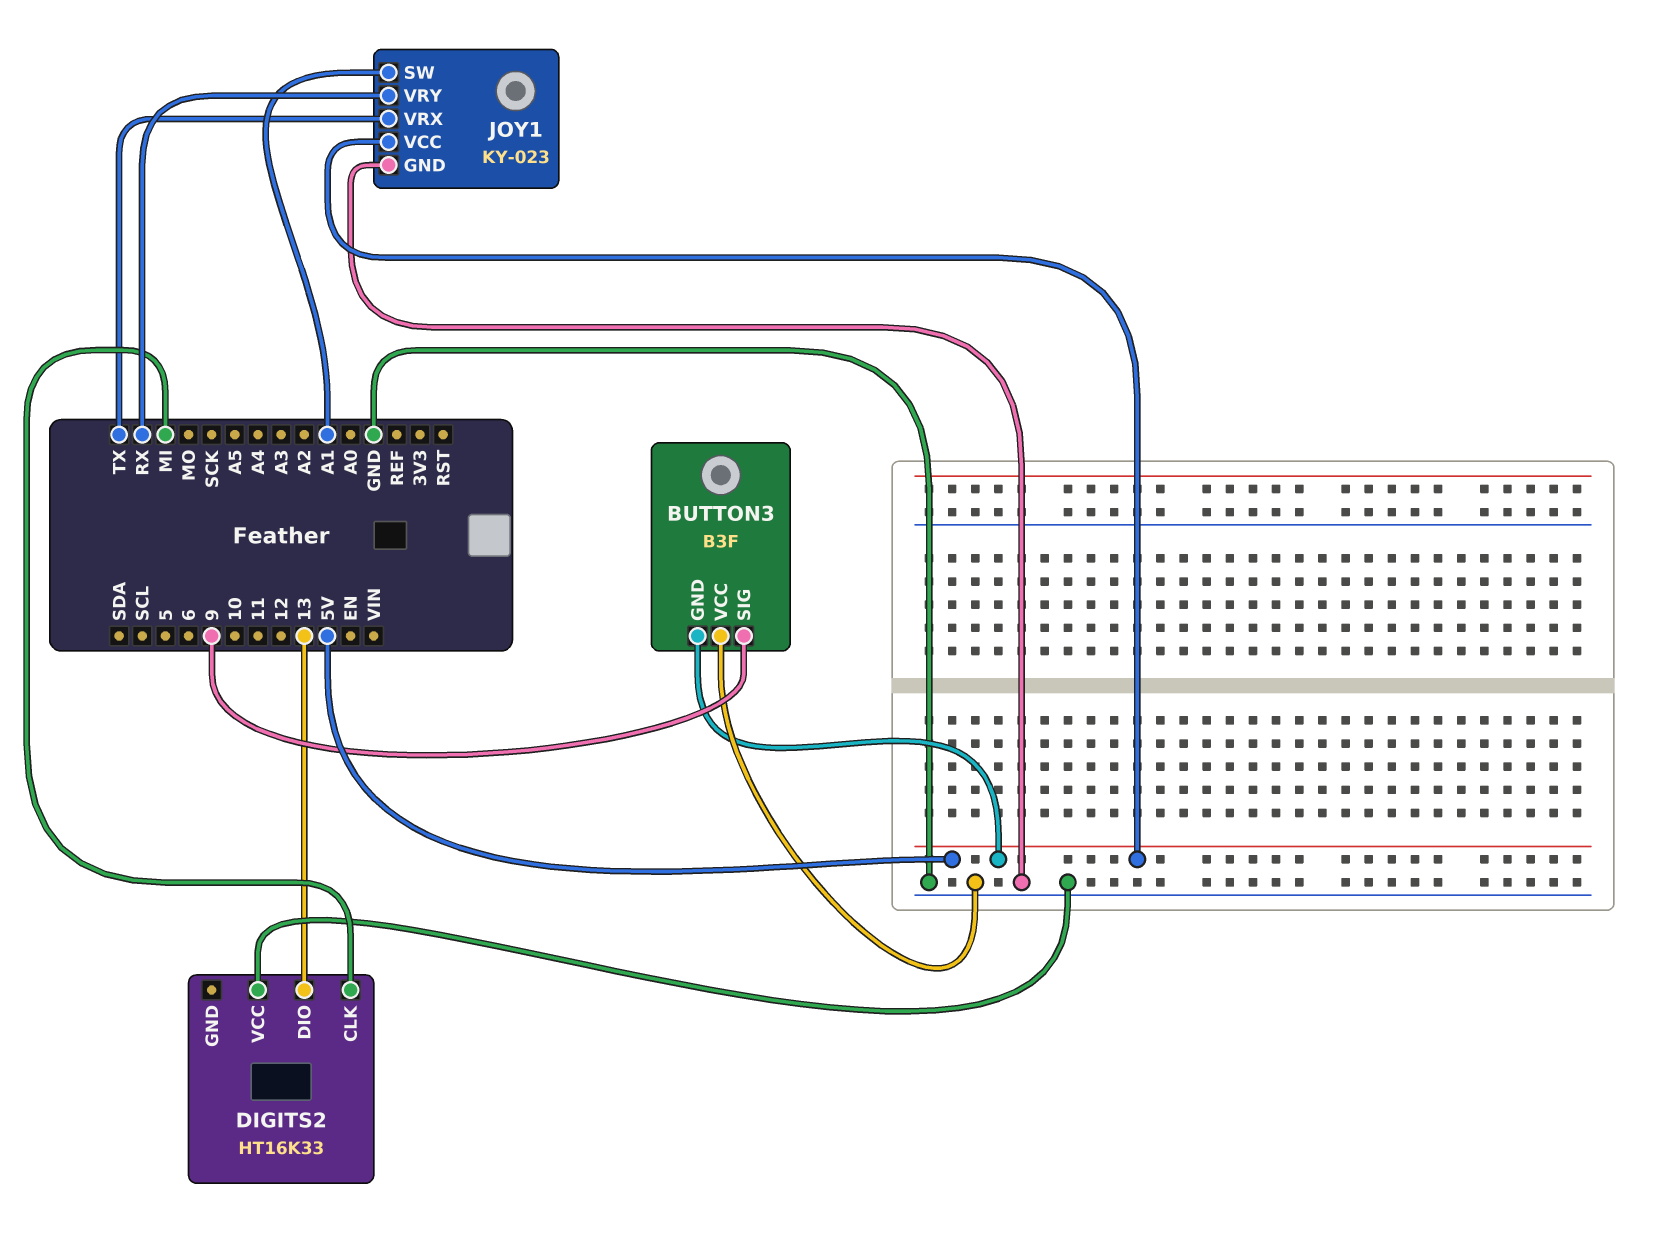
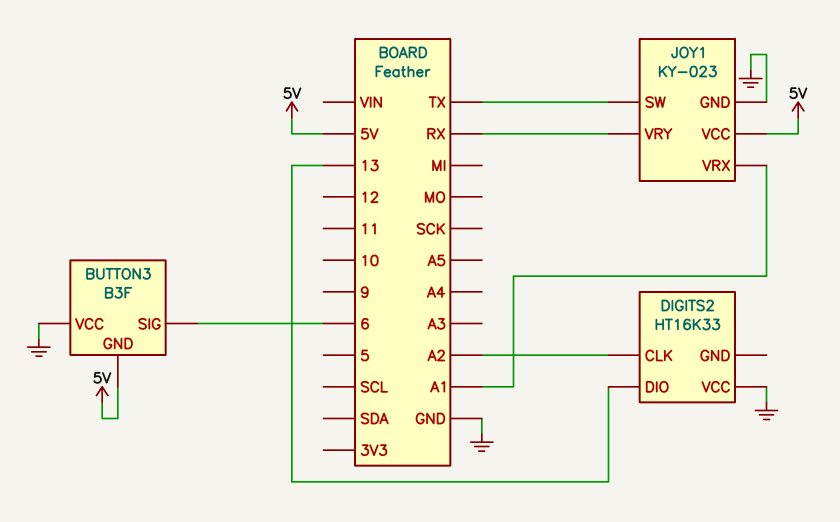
BUTTON3 pin SIG: 9 -> 6
DIGITS2 pin CLK: MI -> A2
JOY1 pin SW: A1 -> TX
JOY1 pin VRX: TX -> A1

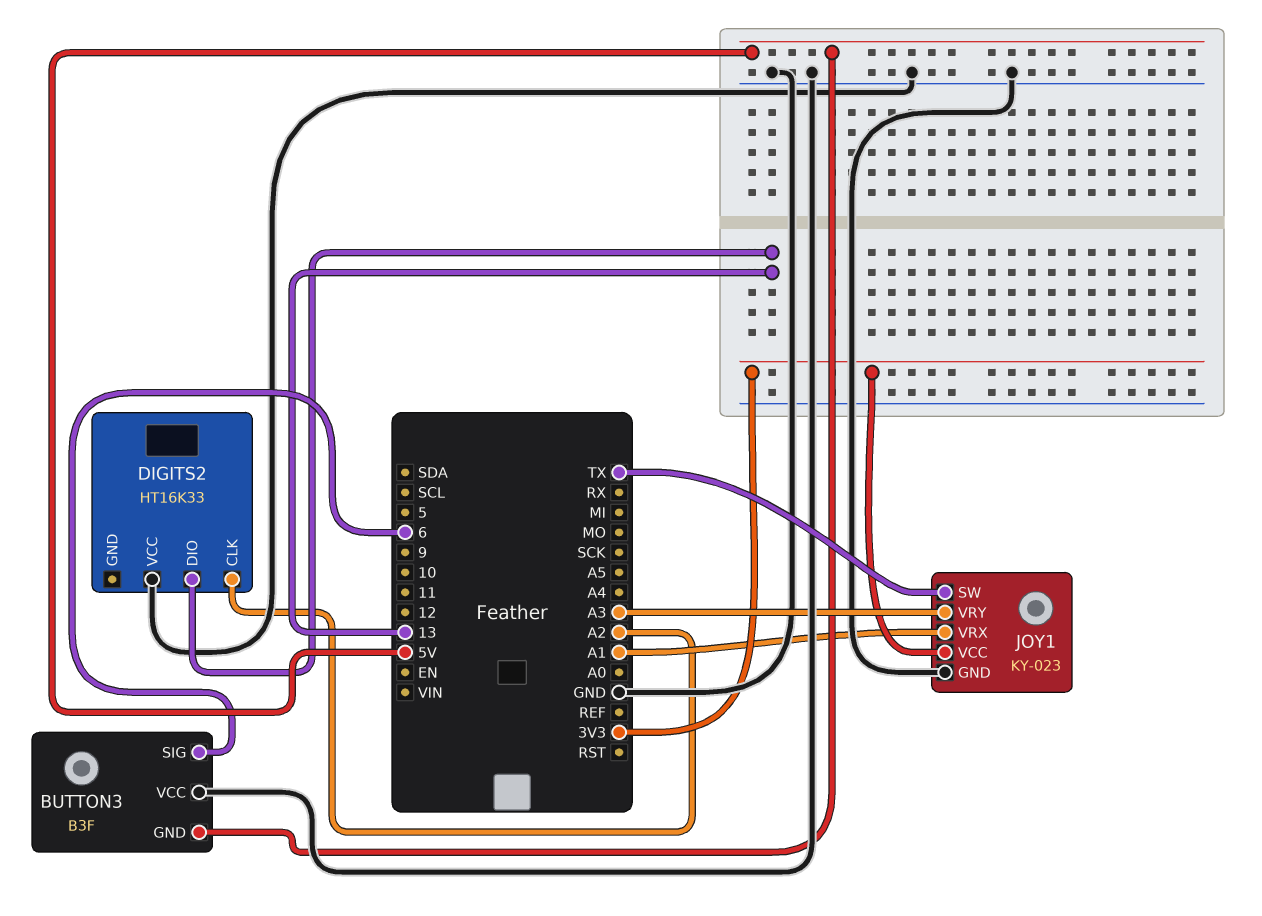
JOY1 pin VCC: 5V -> 3V3
JOY1 pin VRY: RX -> A3

